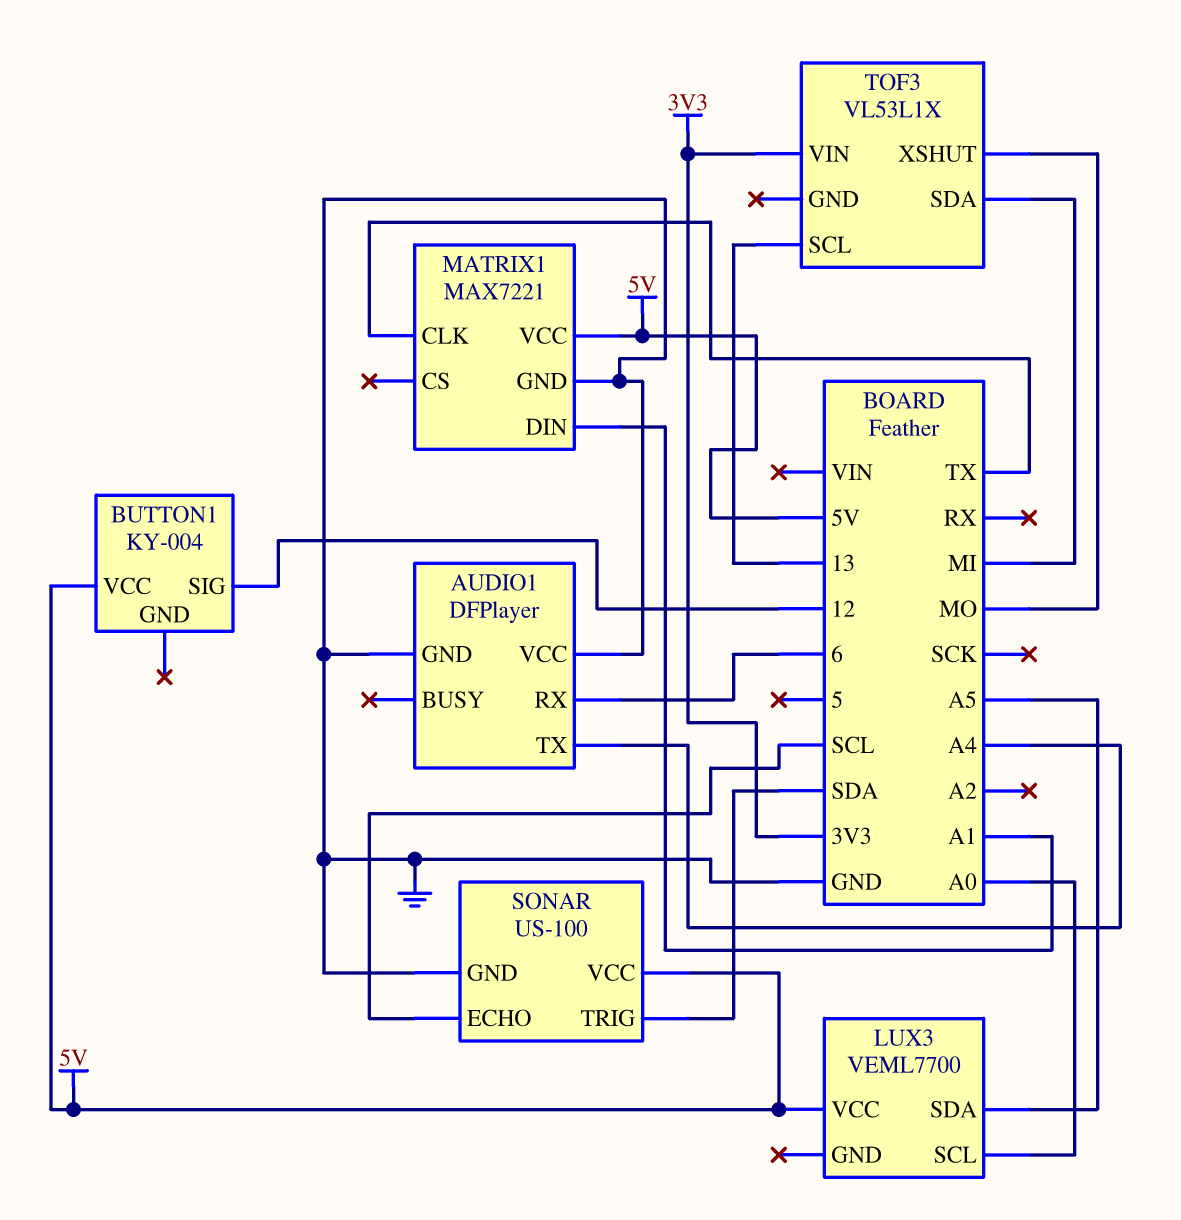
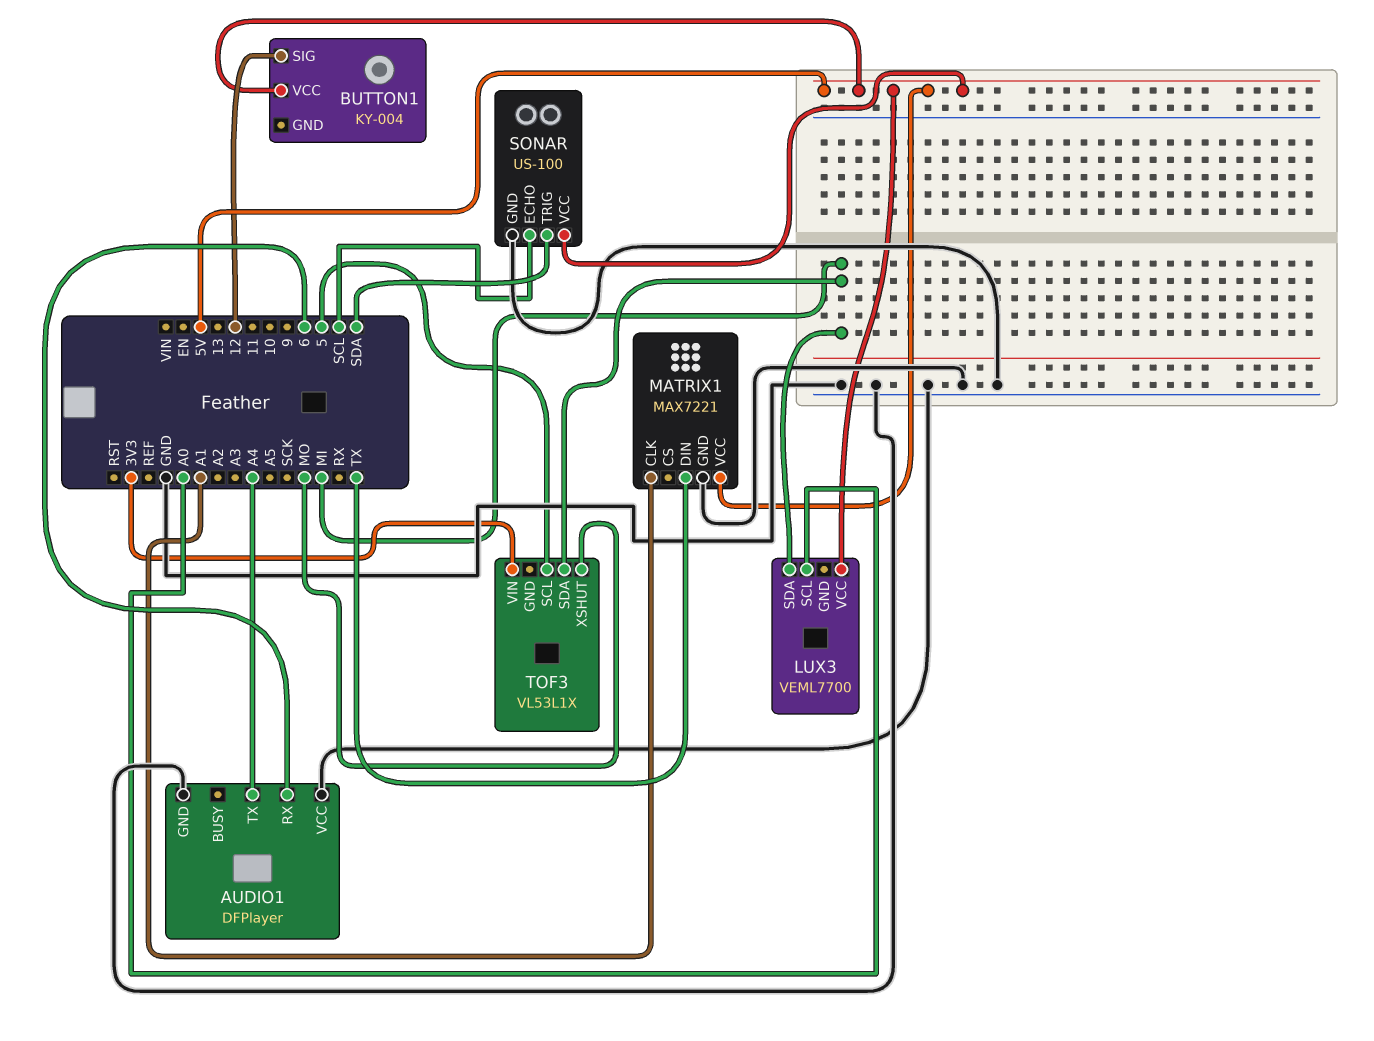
LUX3 pin SDA: A5 -> MI
MATRIX1 pin CLK: TX -> A1
MATRIX1 pin DIN: A1 -> TX
TOF3 pin SCL: 13 -> 5

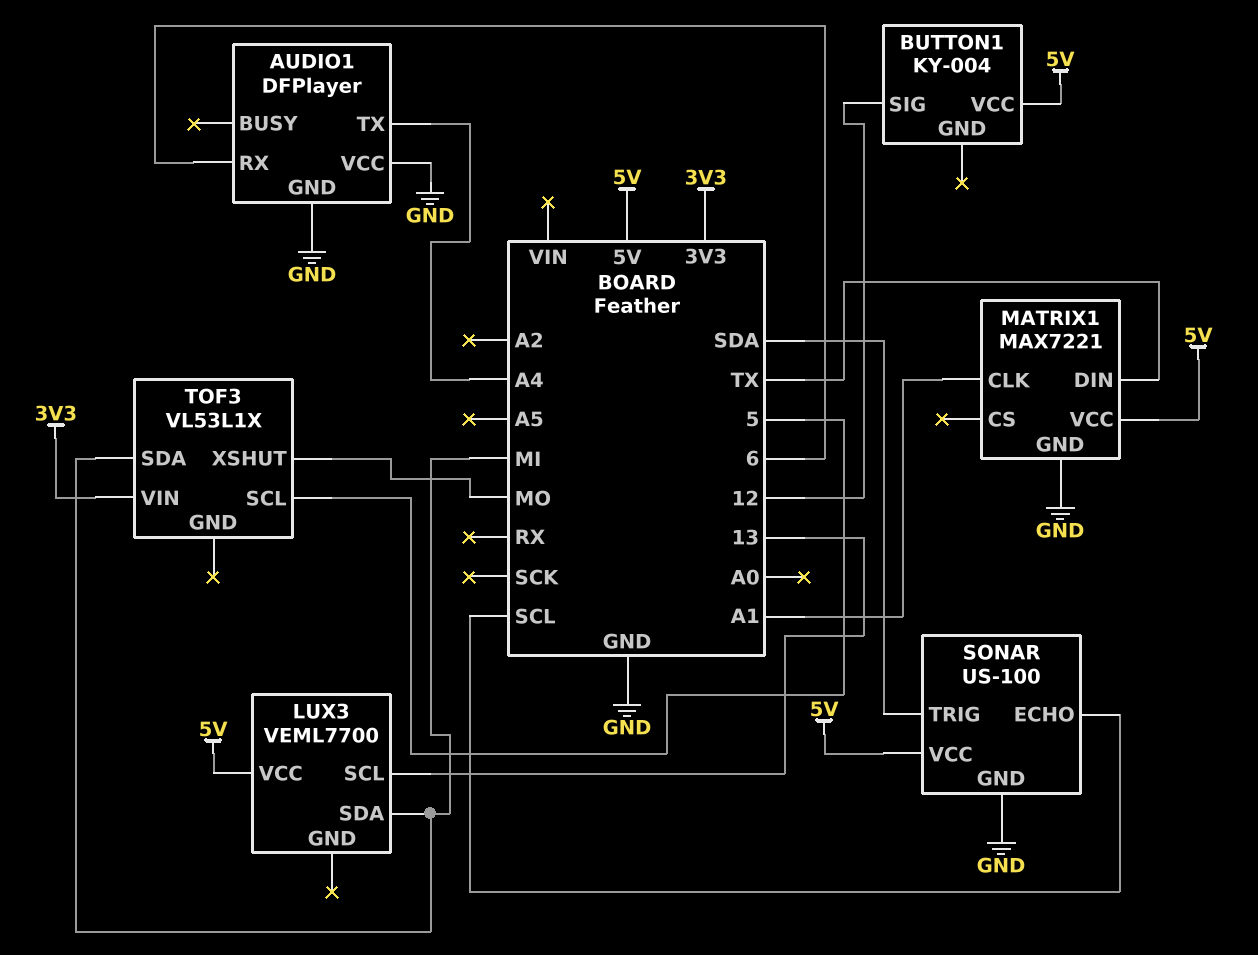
LUX3 pin SCL: A0 -> 13

